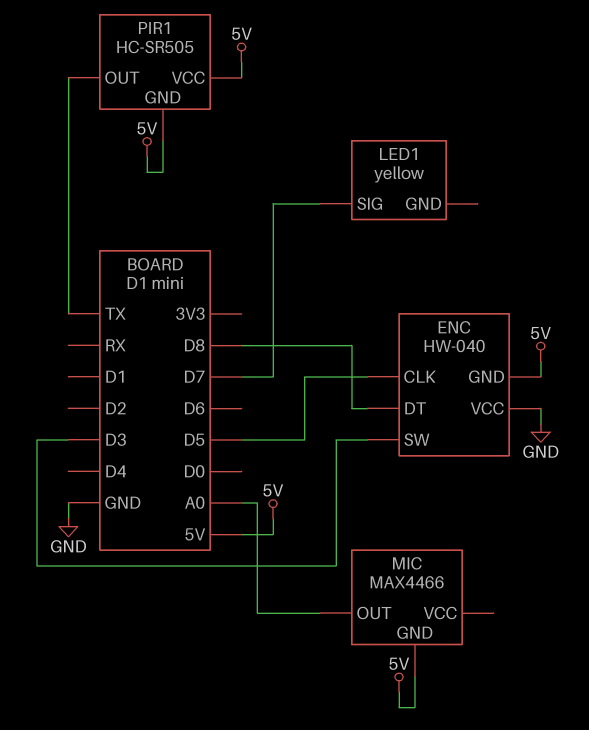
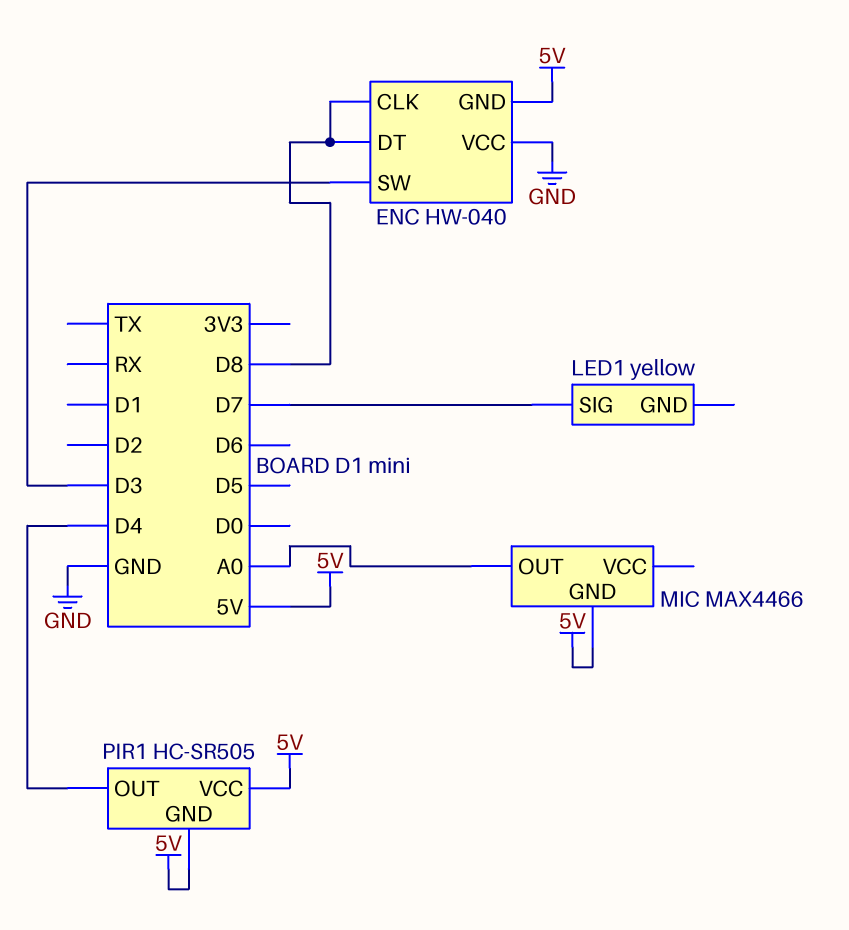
ENC pin CLK: D5 -> D8
PIR1 pin OUT: TX -> D4

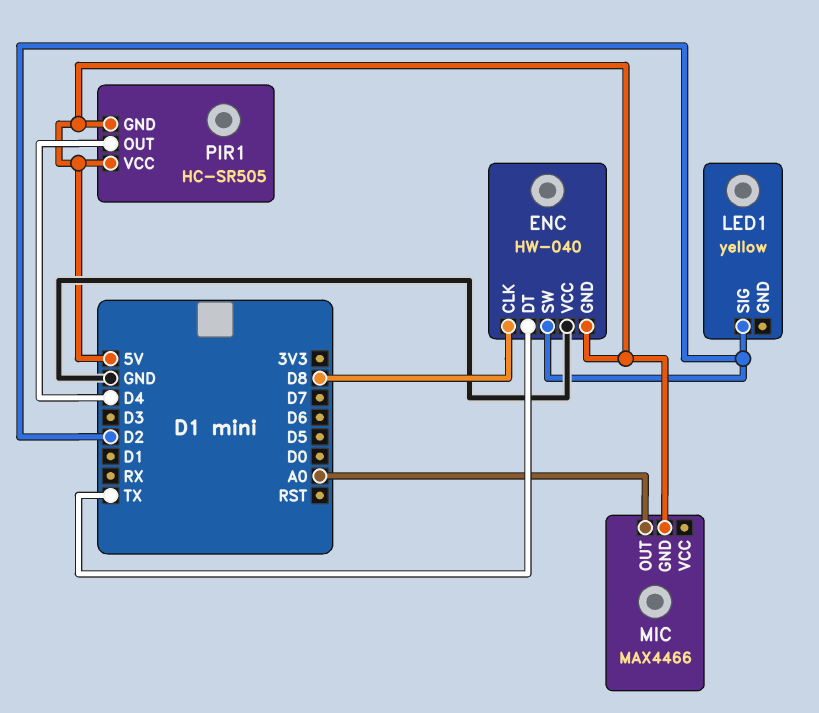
ENC pin DT: D8 -> TX
ENC pin SW: D3 -> D2
LED1 pin SIG: D7 -> D2

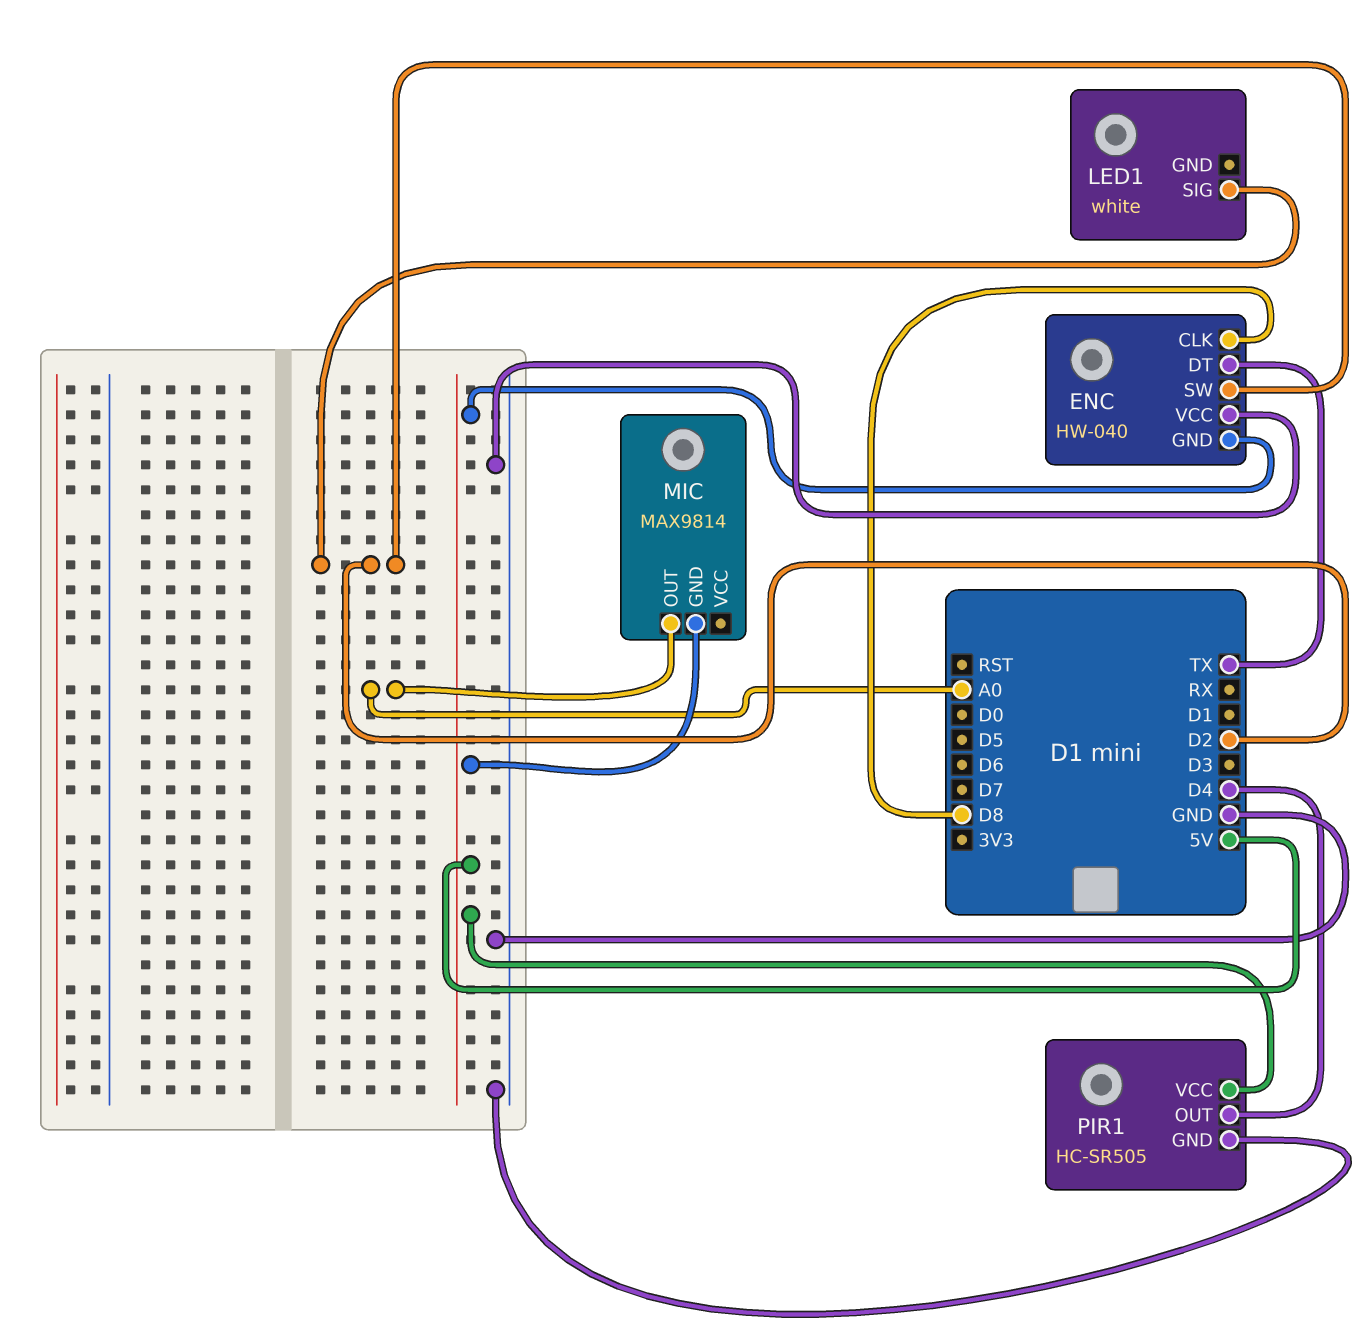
LED1: yellow -> white
MIC: MAX4466 -> MAX9814
PIR1 pin GND: 5V -> GND

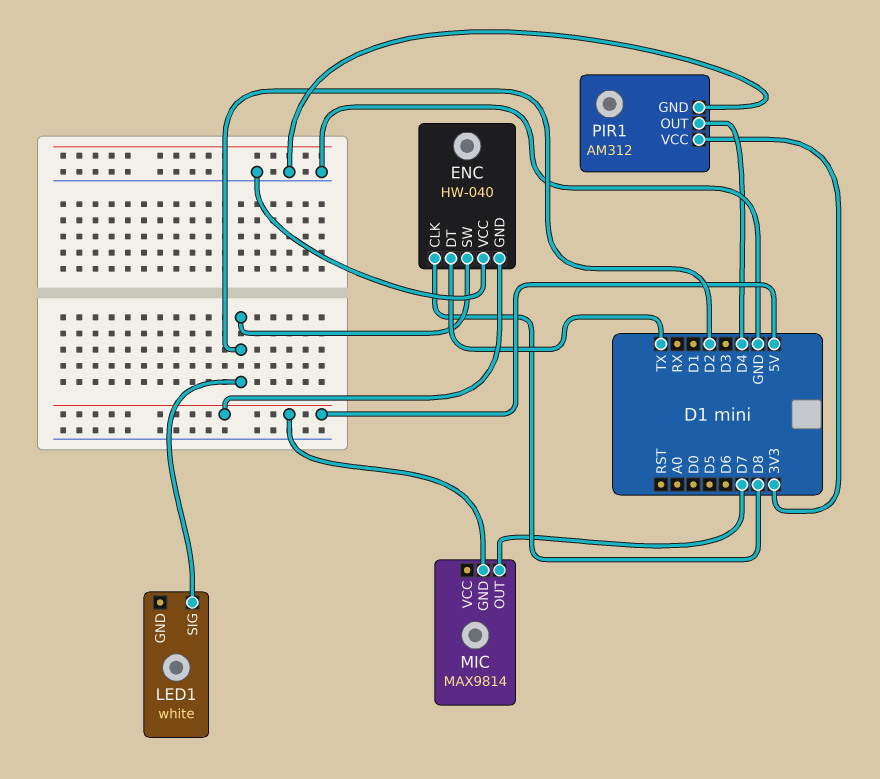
MIC pin OUT: A0 -> D7
PIR1: HC-SR505 -> AM312
PIR1 pin VCC: 5V -> 3V3

